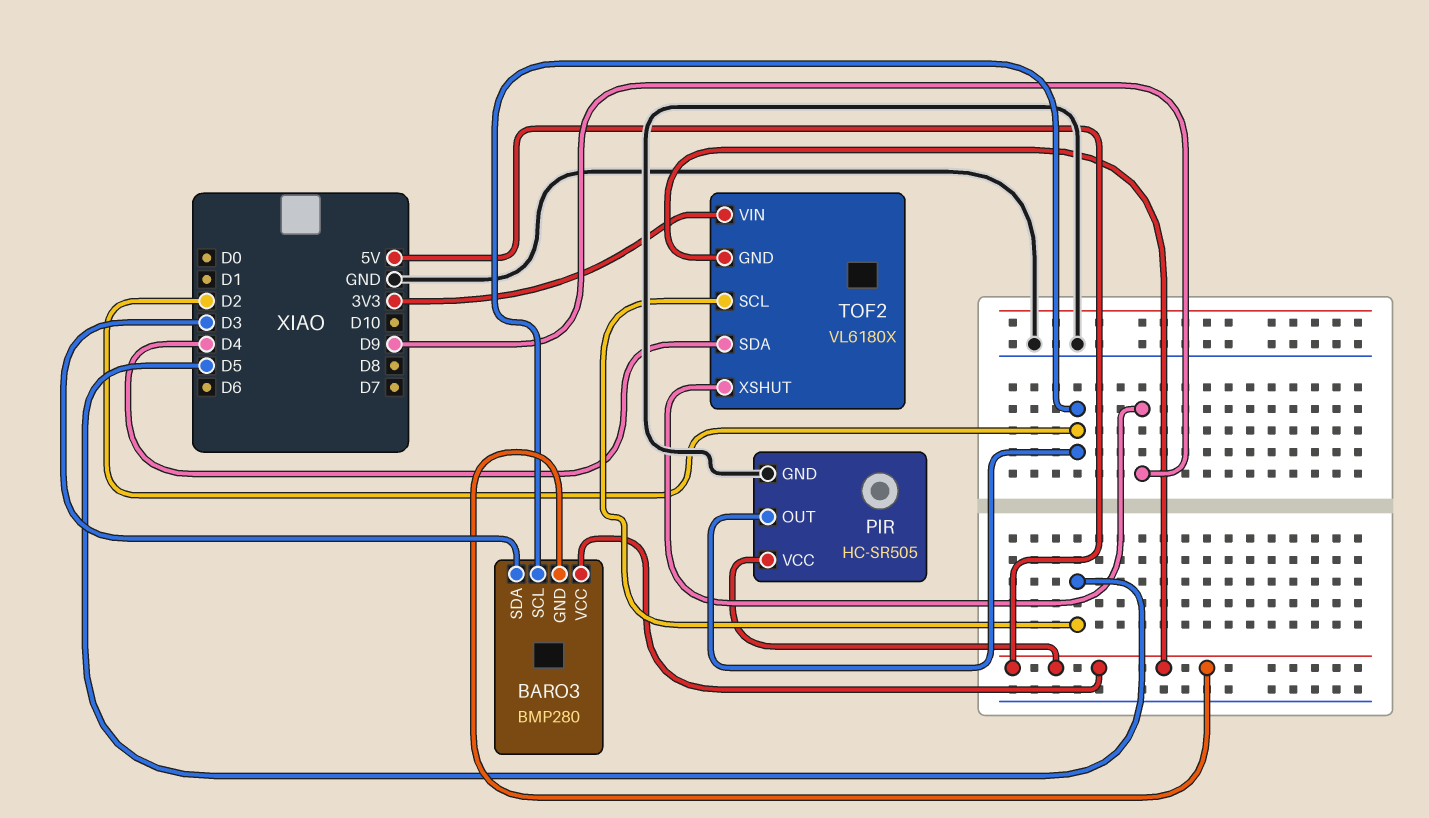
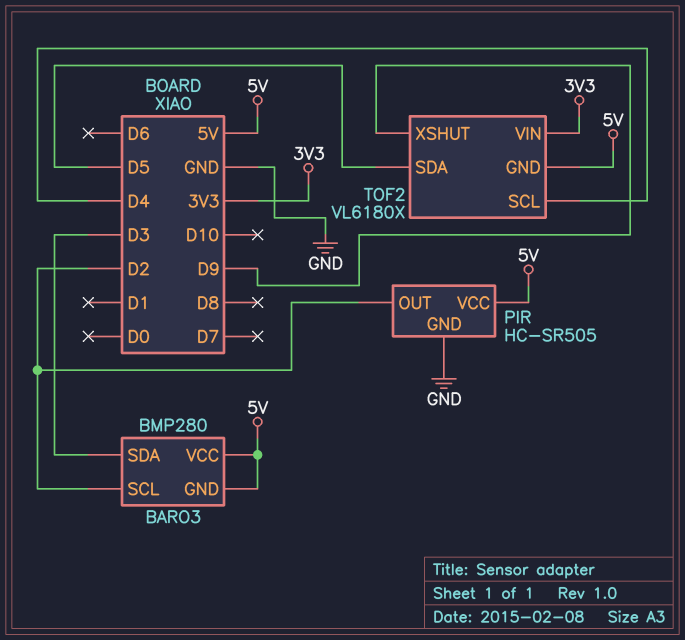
TOF2 pin SCL: D5 -> D4
TOF2 pin SDA: D4 -> D5

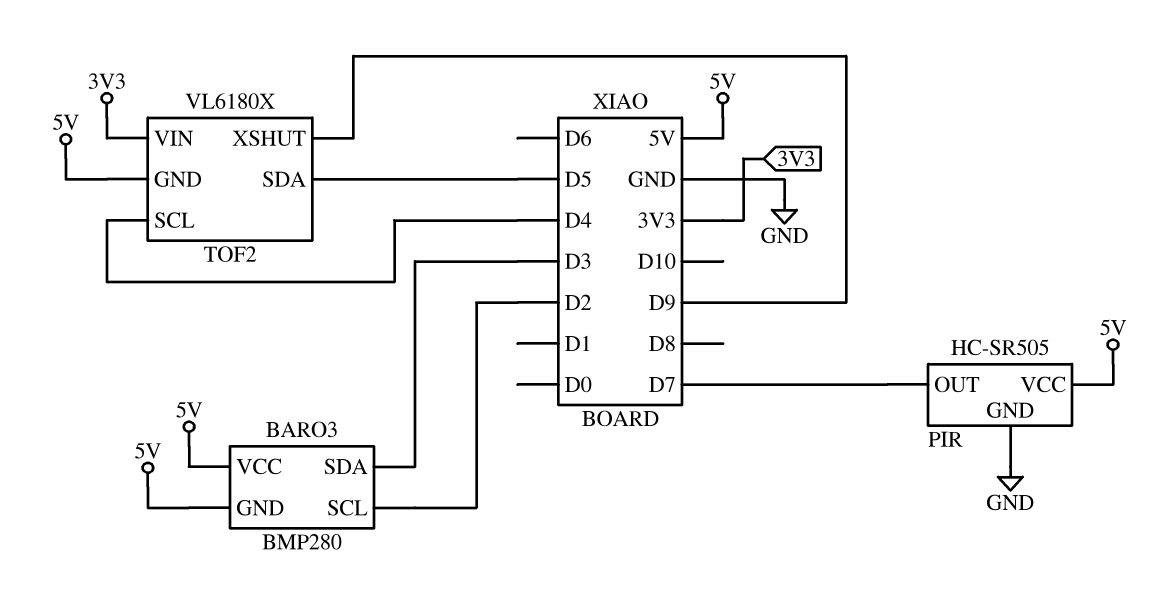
PIR pin OUT: D2 -> D7

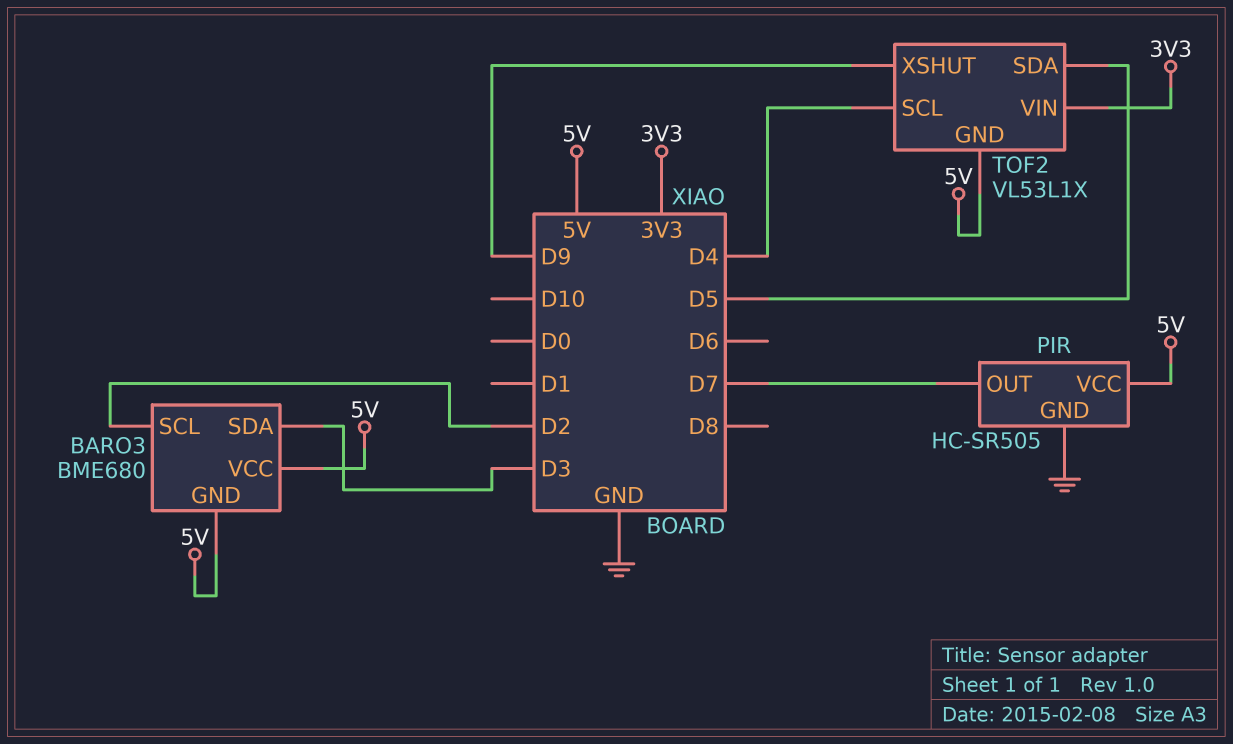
BARO3: BMP280 -> BME680
TOF2: VL6180X -> VL53L1X

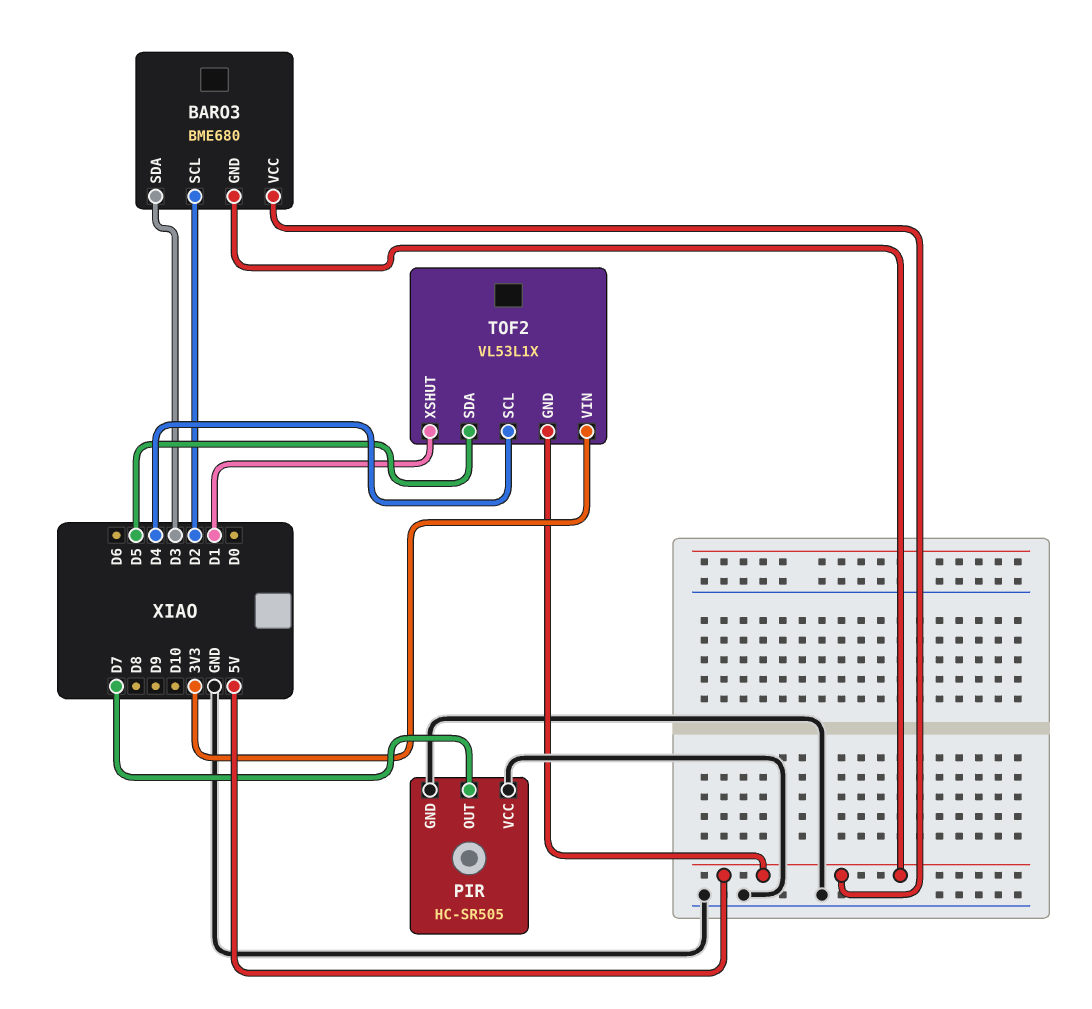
PIR pin VCC: 5V -> GND
TOF2 pin XSHUT: D9 -> D1

